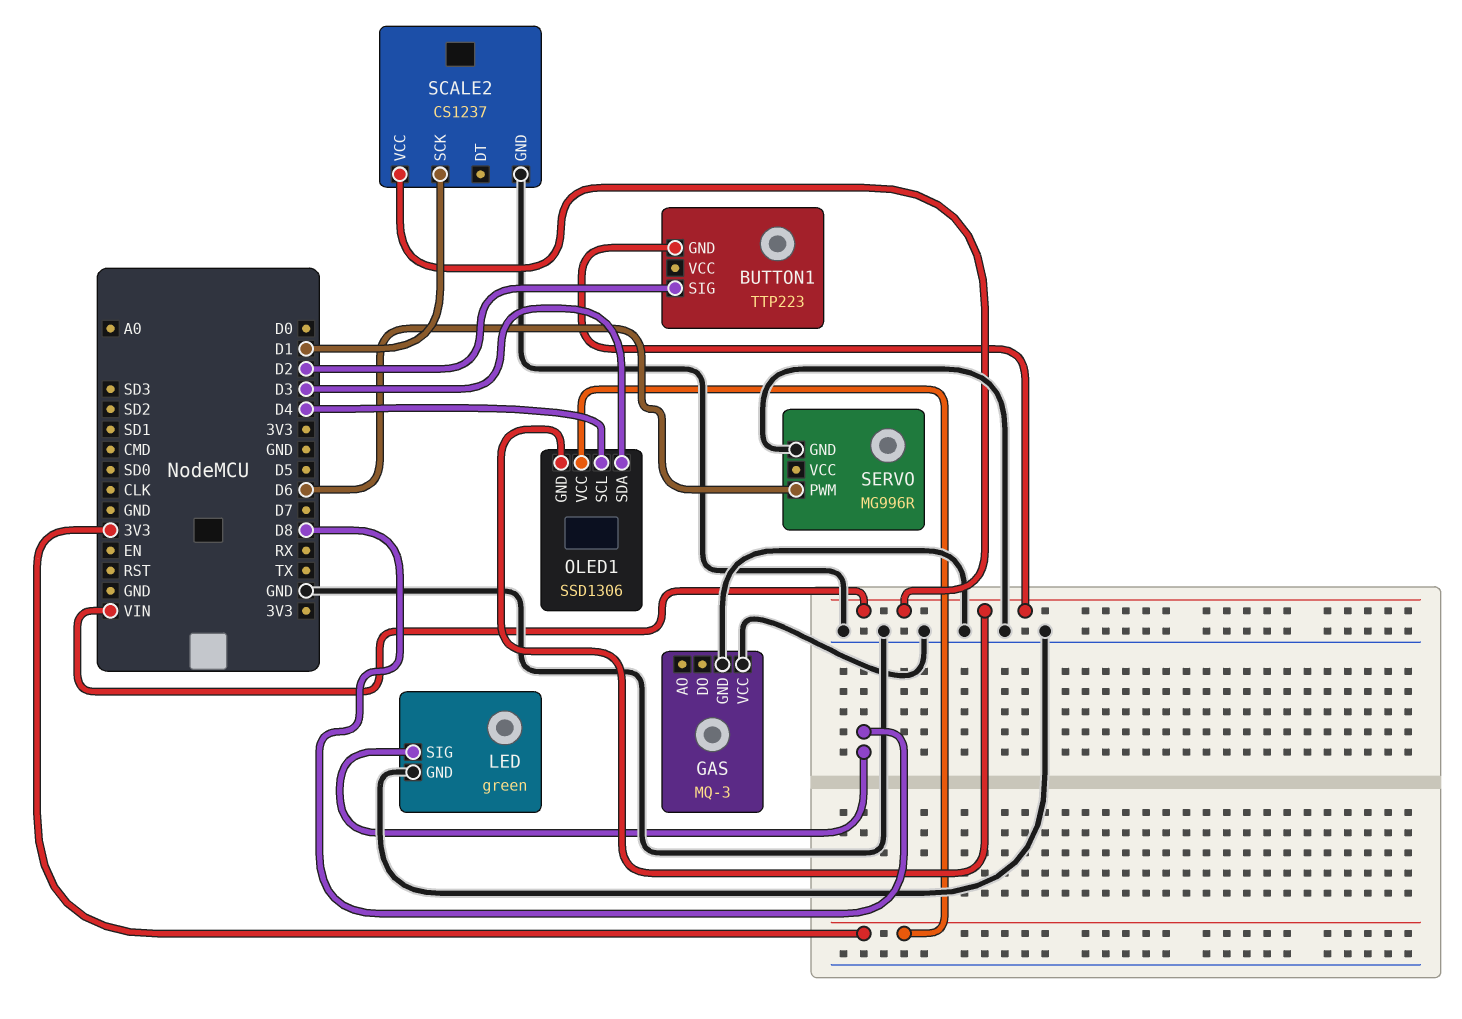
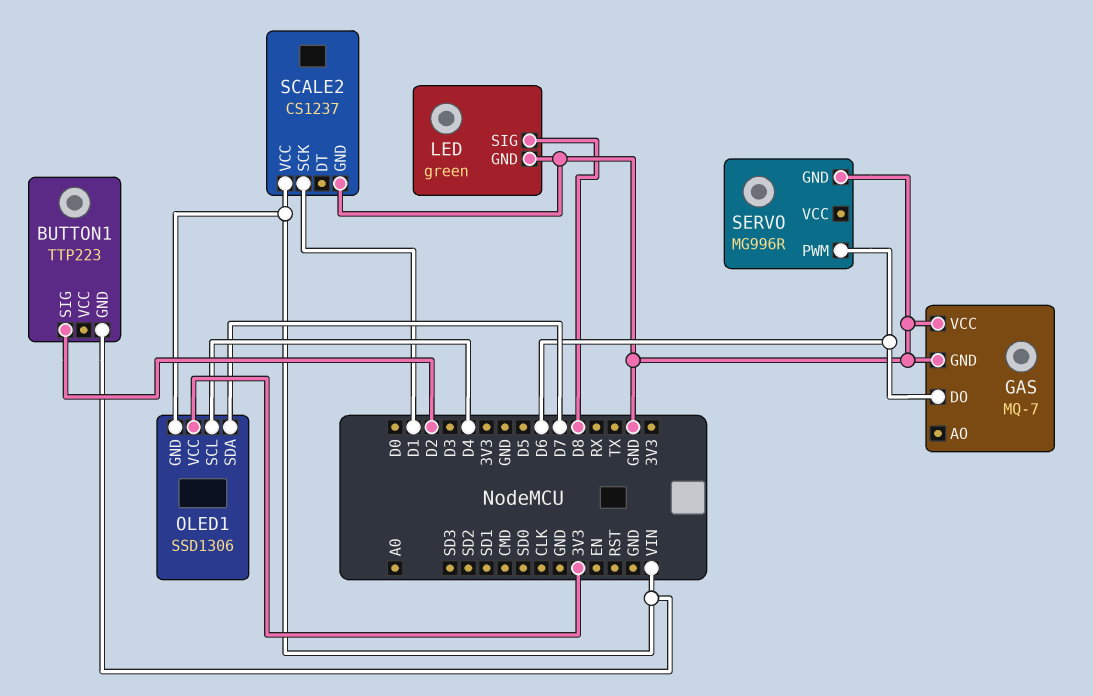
GAS: MQ-3 -> MQ-7
GAS pin DO: none -> D6
OLED1 pin SDA: D3 -> D7

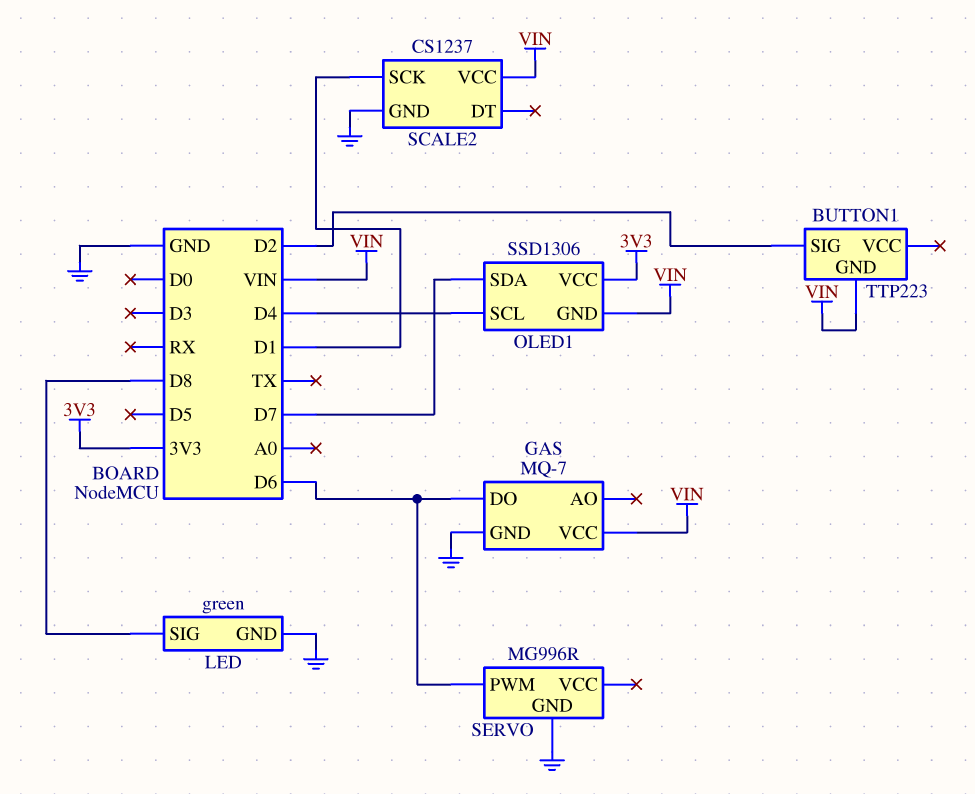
GAS pin VCC: GND -> VIN

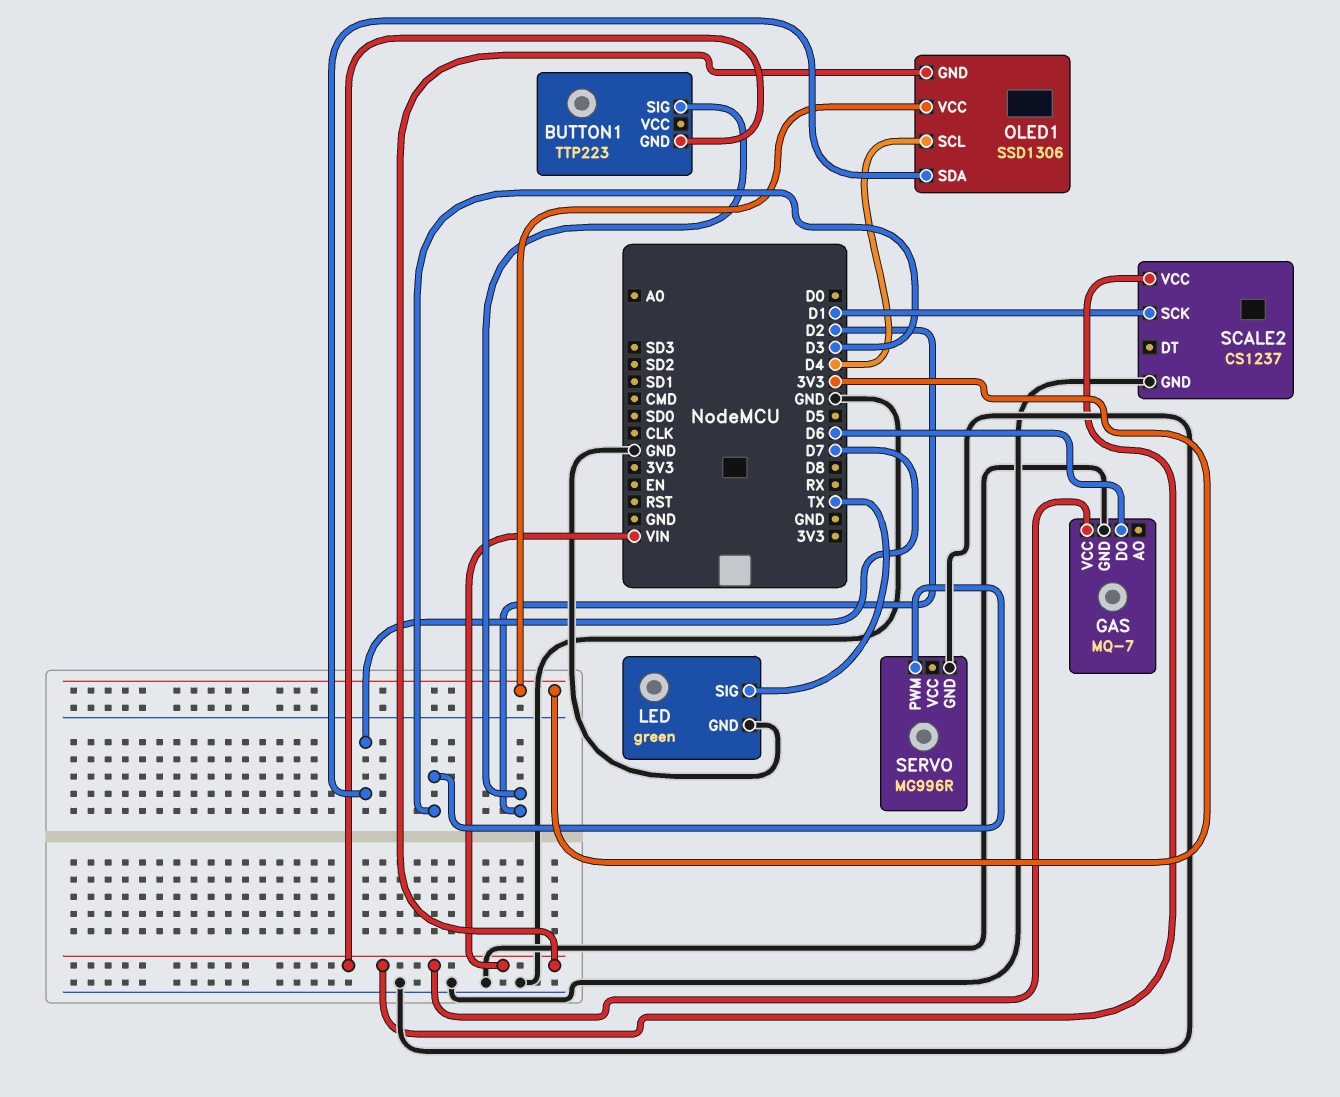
LED pin SIG: D8 -> TX
SERVO pin PWM: D6 -> D3

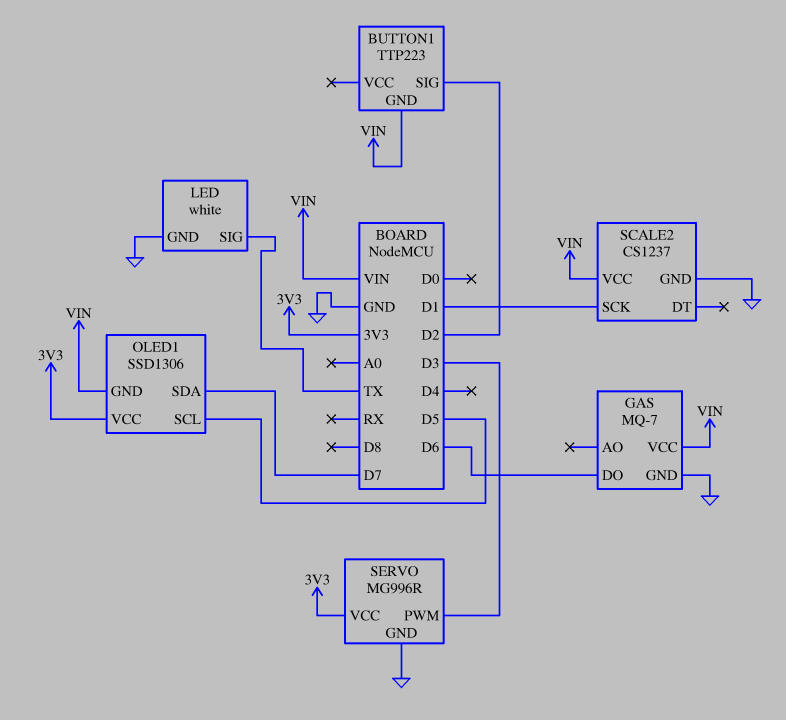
LED: green -> white
OLED1 pin SCL: D4 -> D5
SERVO pin VCC: none -> 3V3

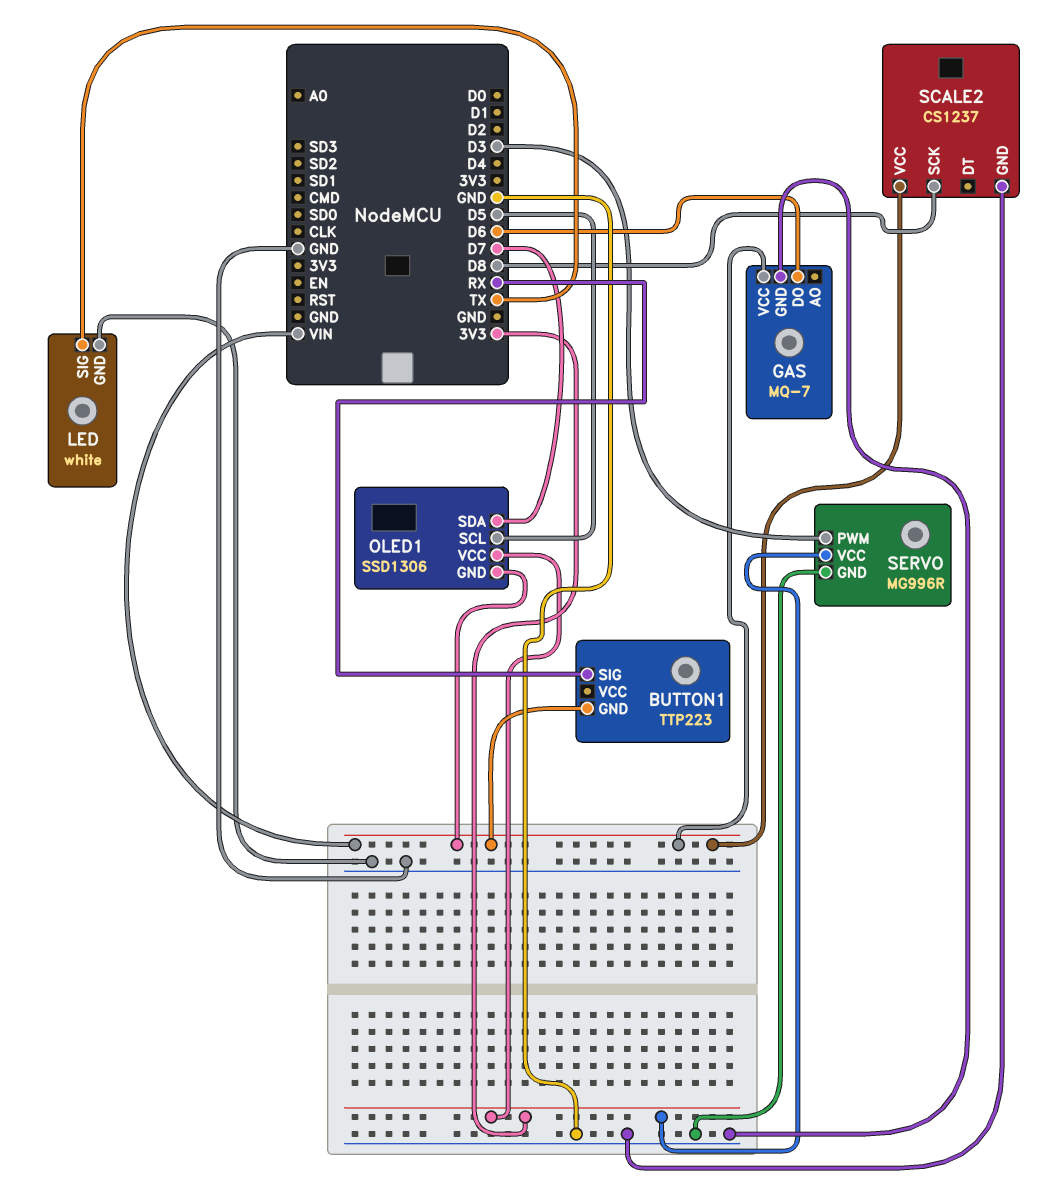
BUTTON1 pin SIG: D2 -> RX
SCALE2 pin SCK: D1 -> D8

